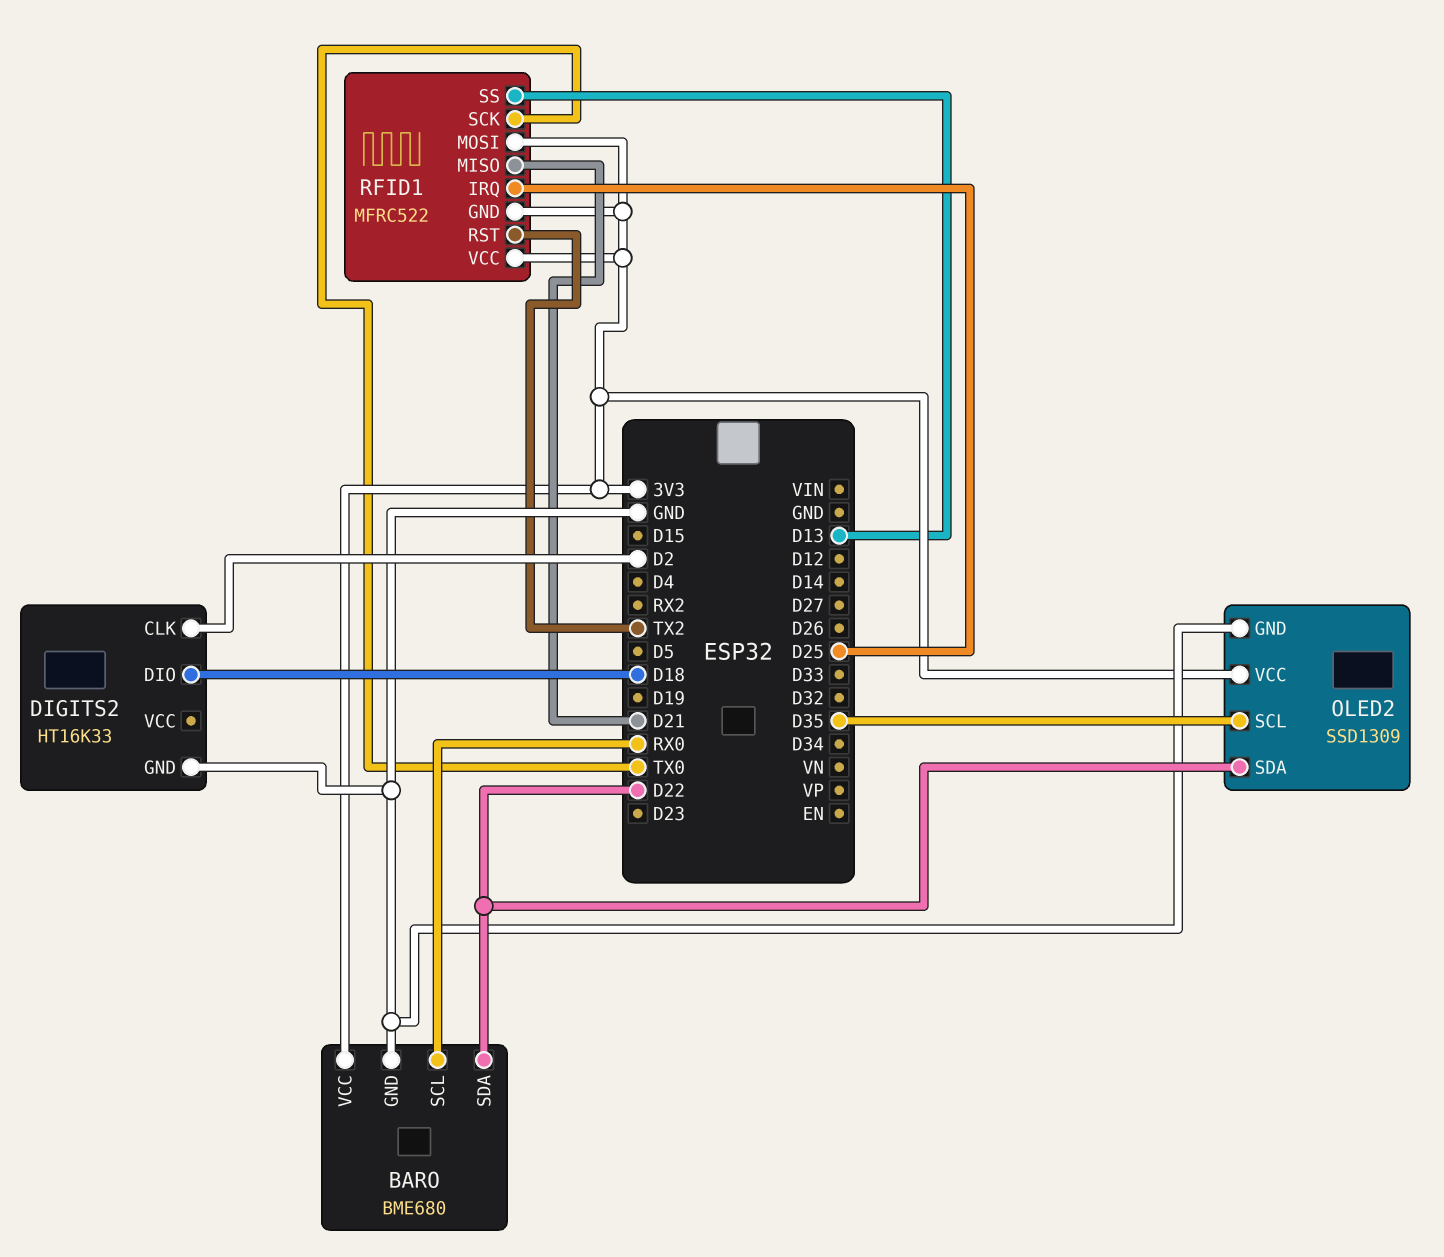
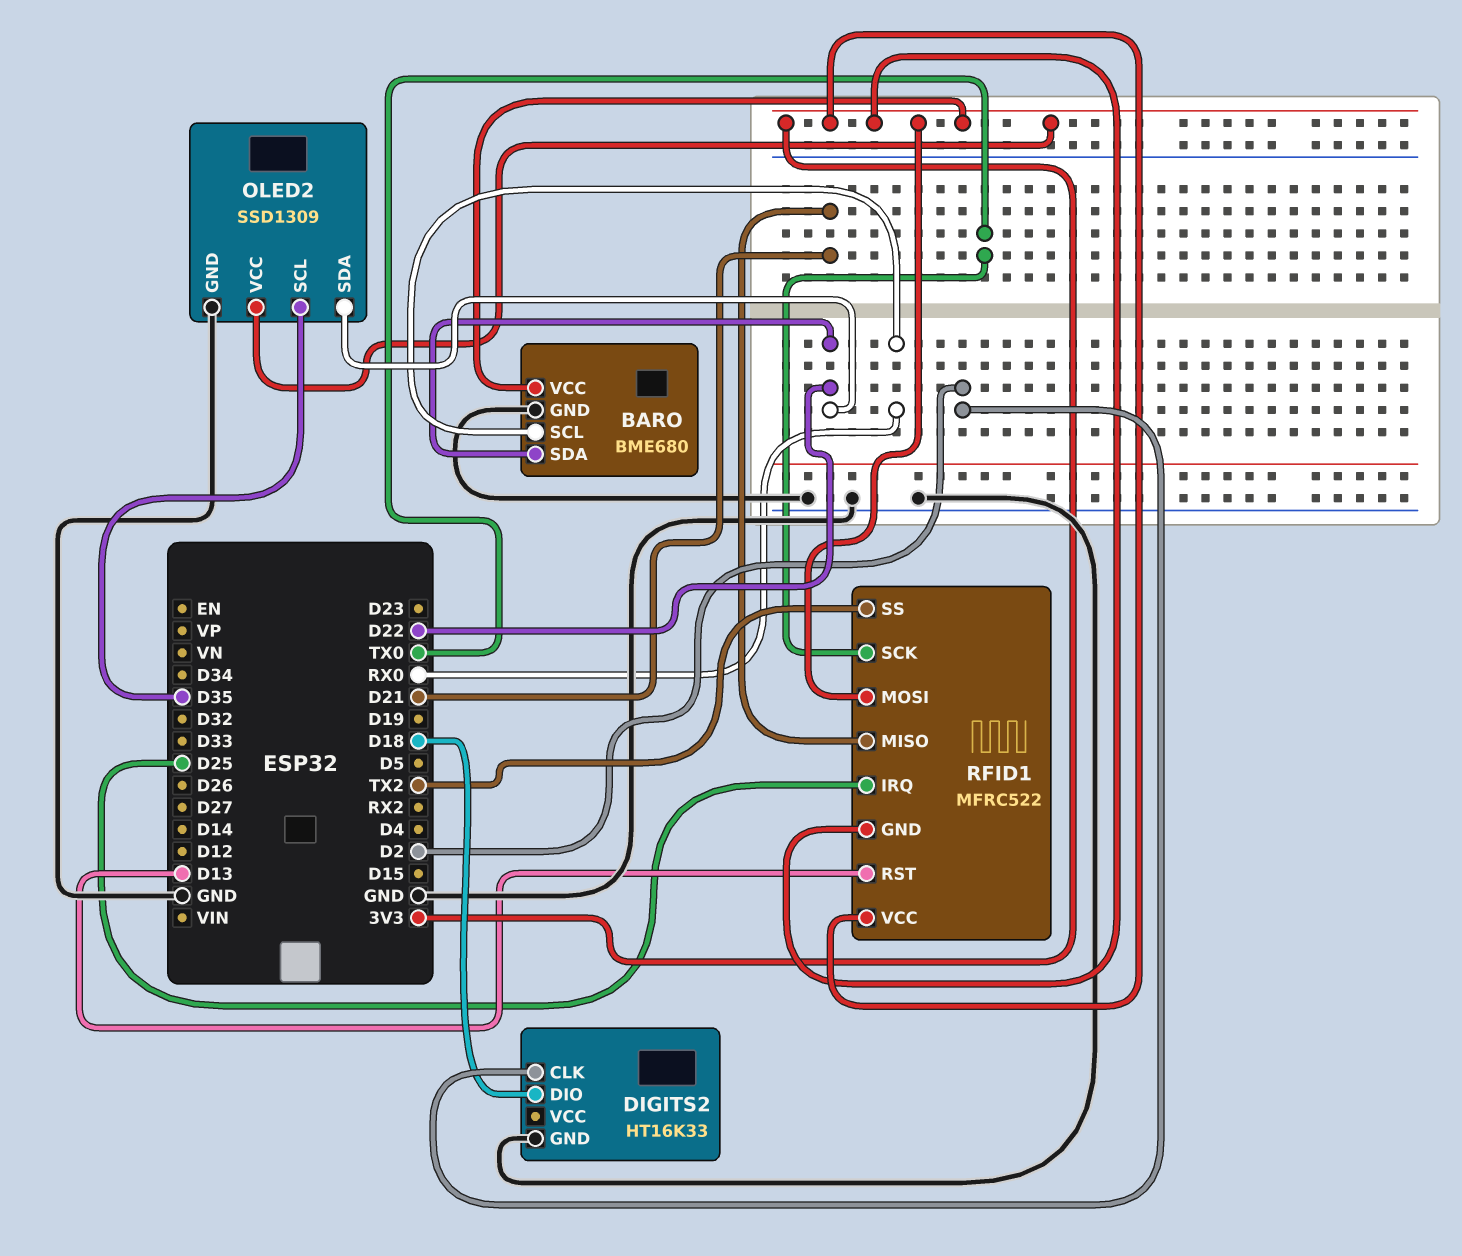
RFID1 pin RST: TX2 -> D13
RFID1 pin SS: D13 -> TX2

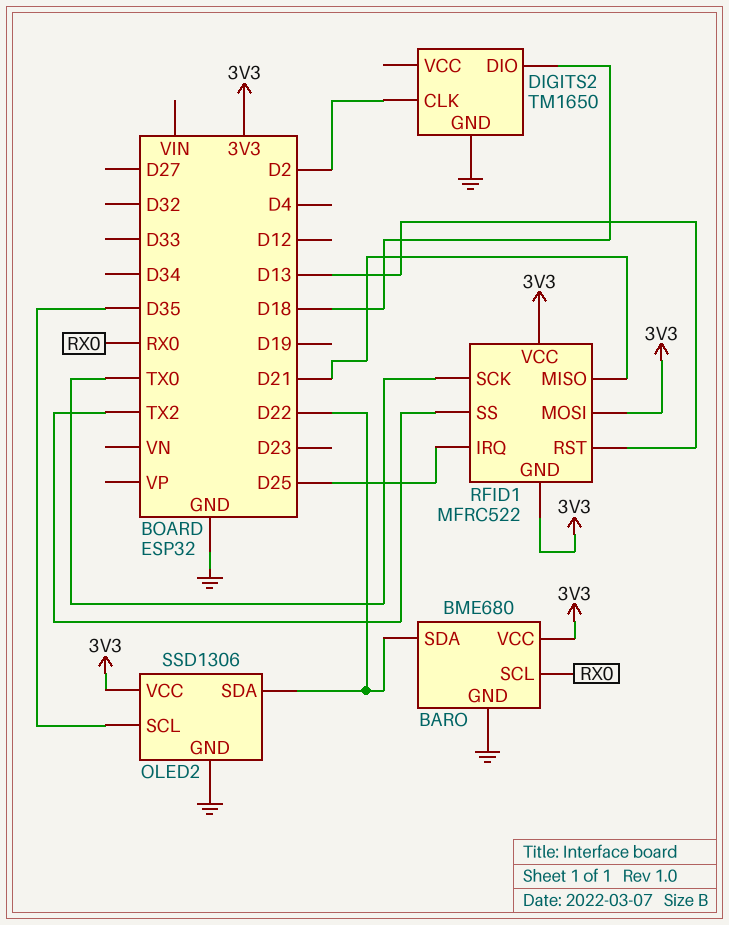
DIGITS2: HT16K33 -> TM1650
OLED2: SSD1309 -> SSD1306

